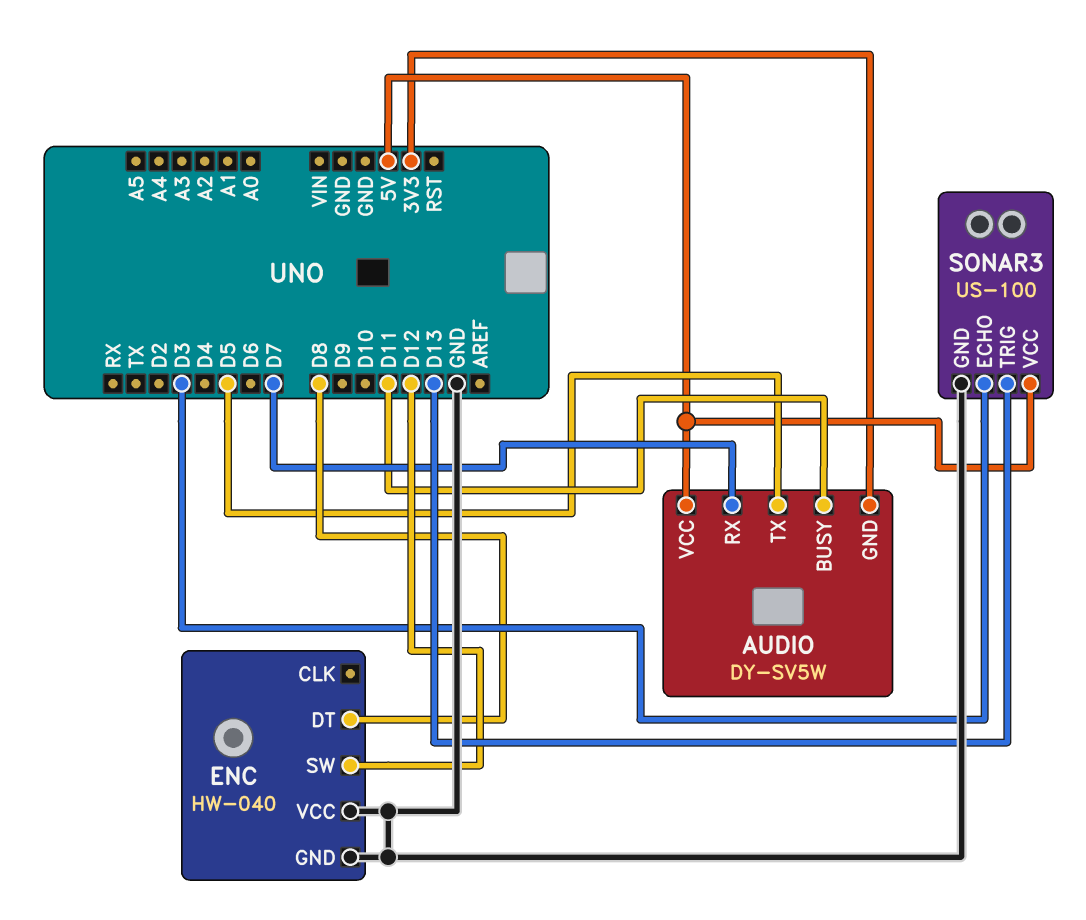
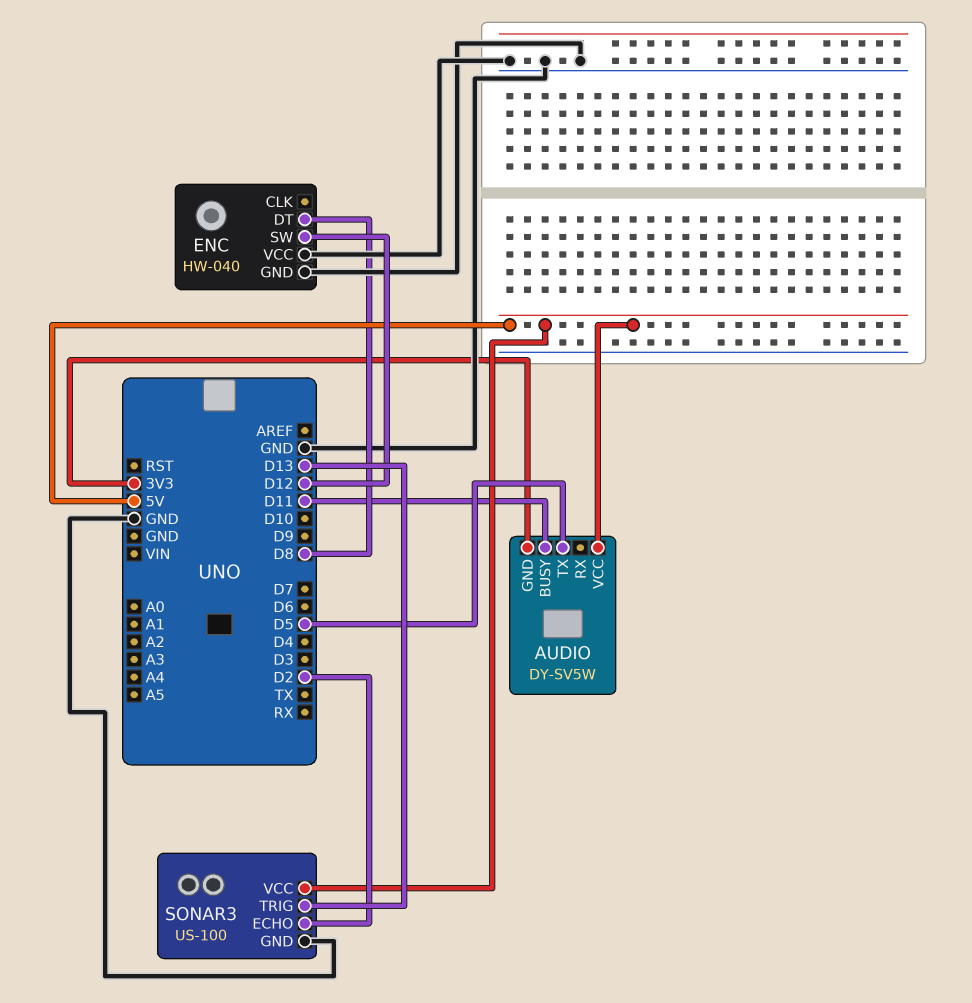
AUDIO pin RX: D7 -> none
SONAR3 pin ECHO: D3 -> D2

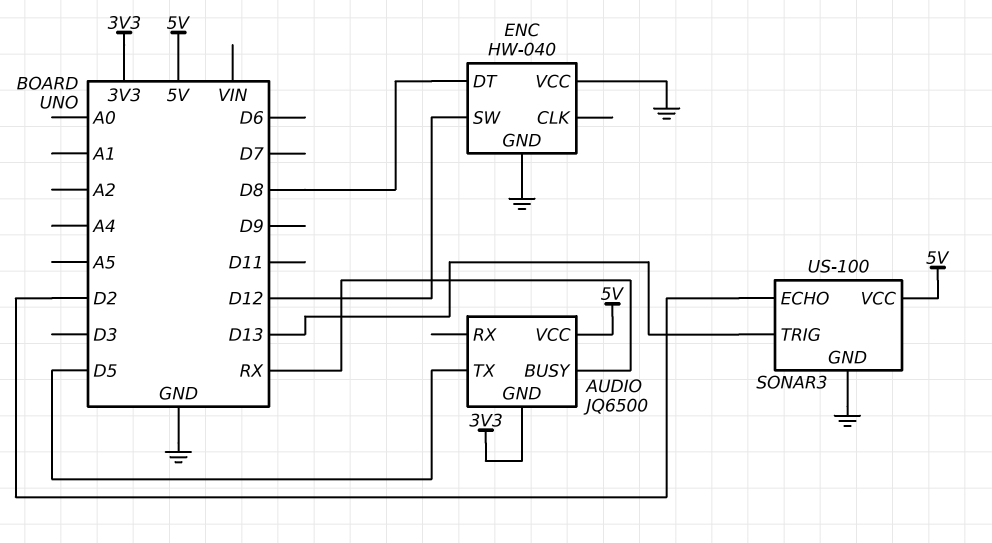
AUDIO: DY-SV5W -> JQ6500
AUDIO pin BUSY: D11 -> RX

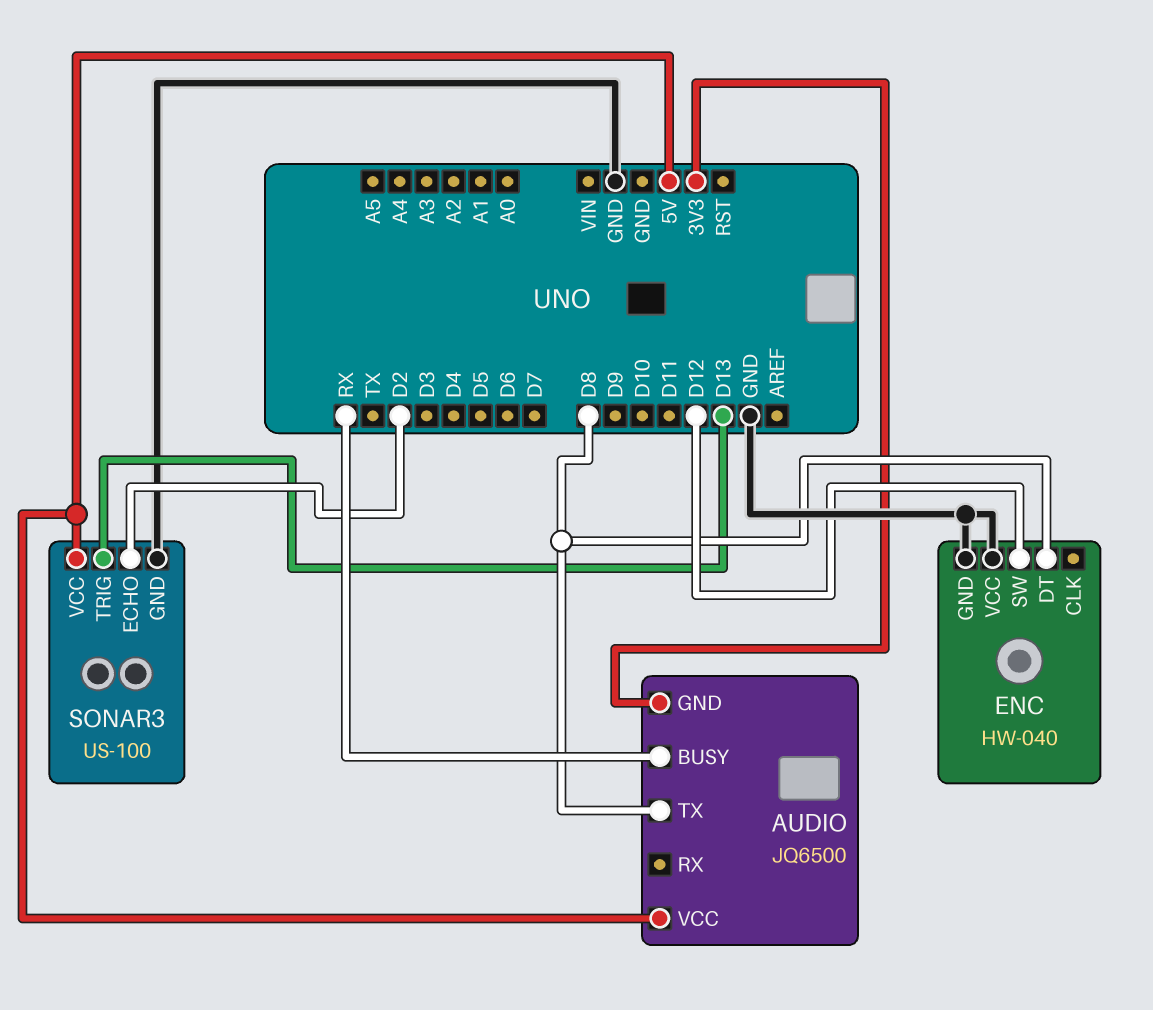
AUDIO pin TX: D5 -> D8

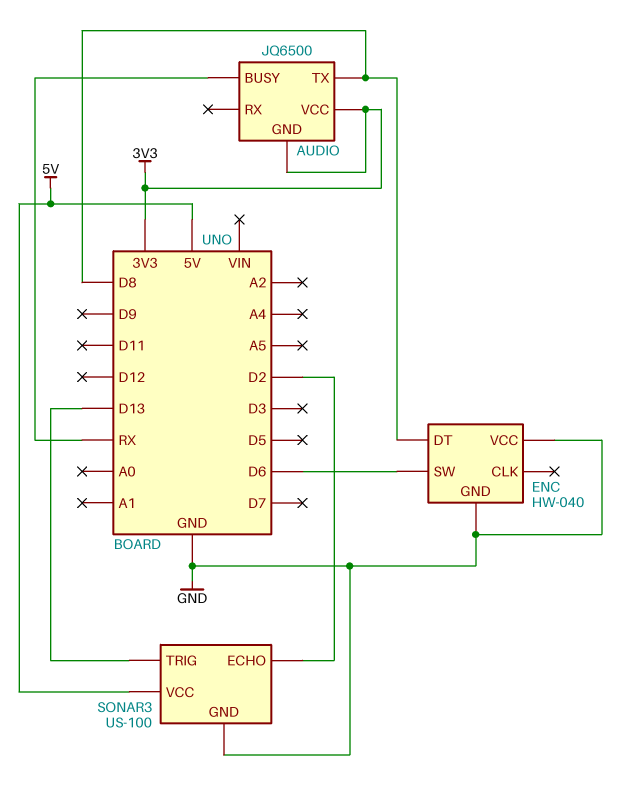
AUDIO pin VCC: 5V -> 3V3
ENC pin SW: D12 -> D6

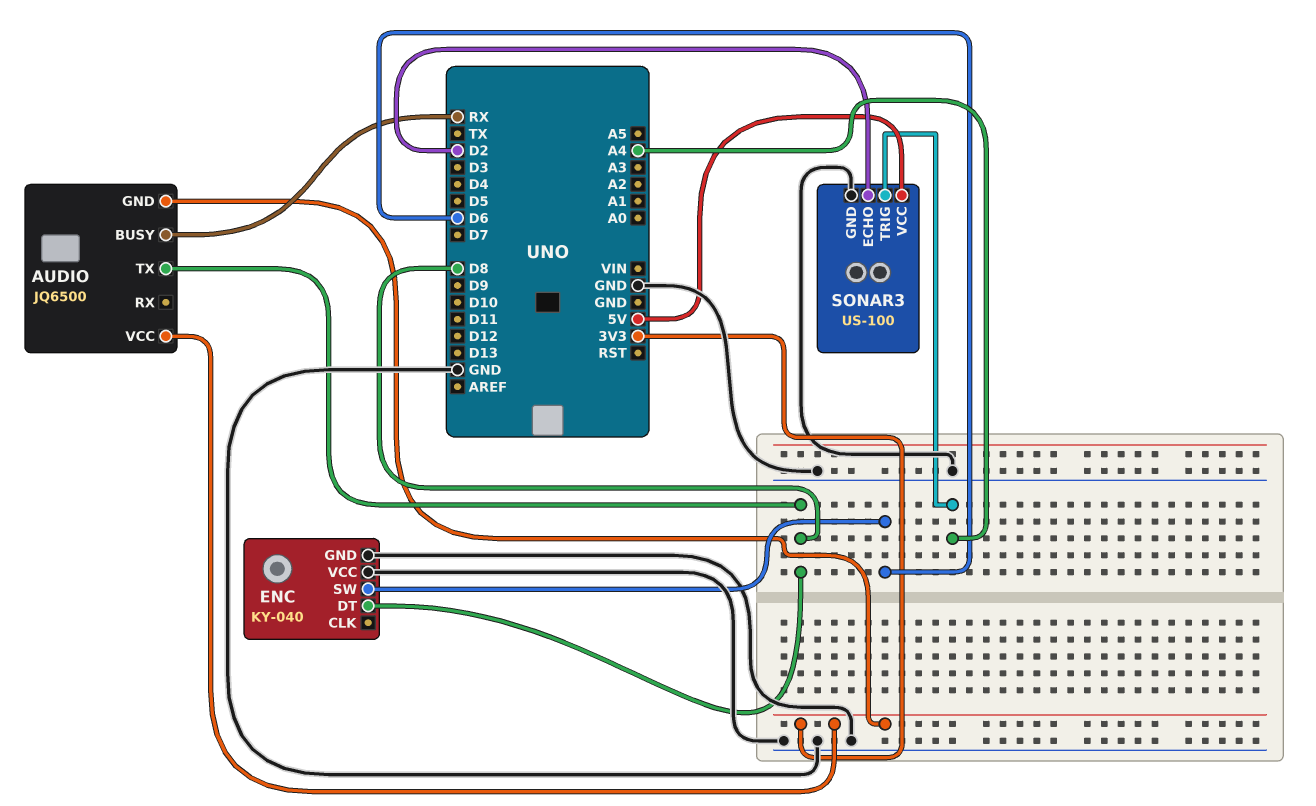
ENC: HW-040 -> KY-040
SONAR3 pin TRIG: D13 -> A4

